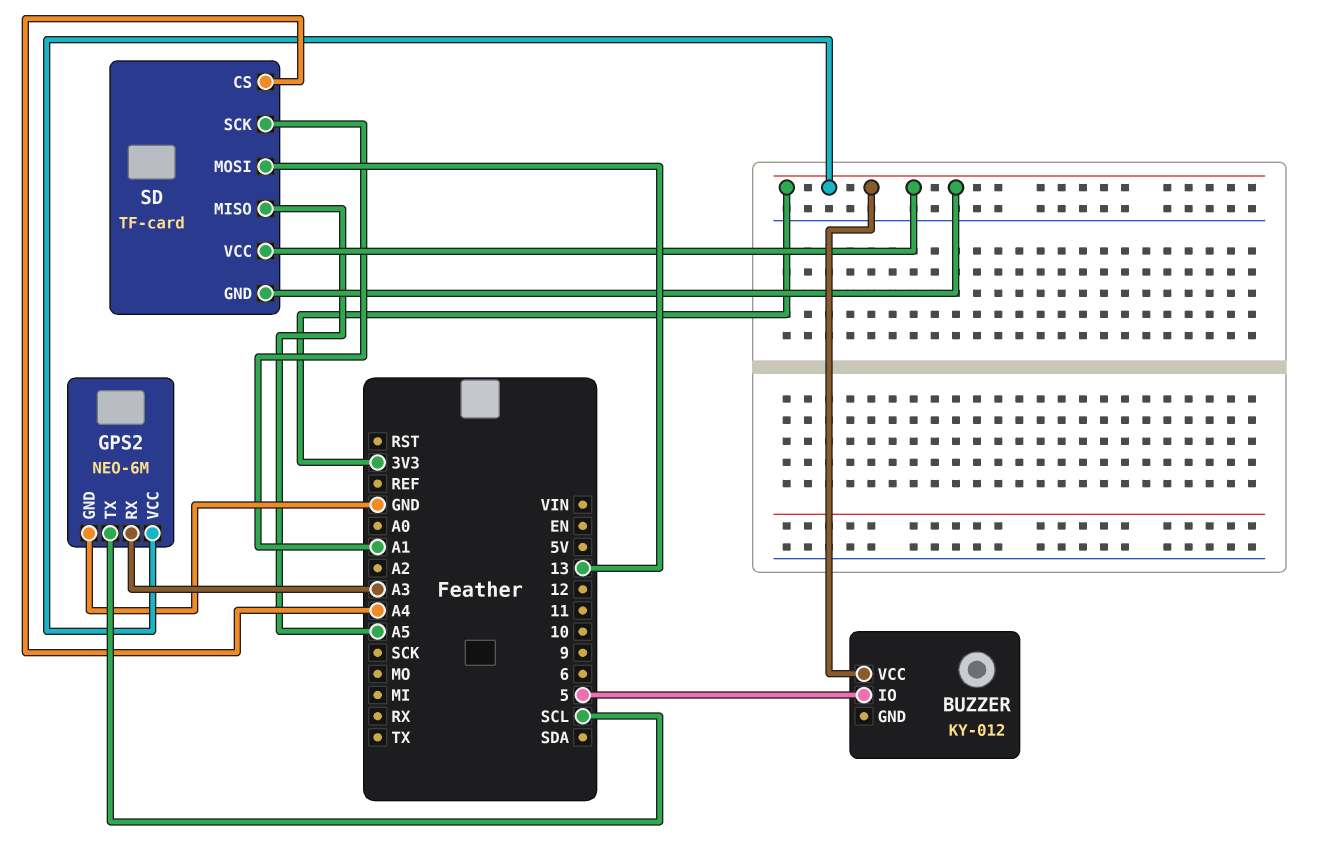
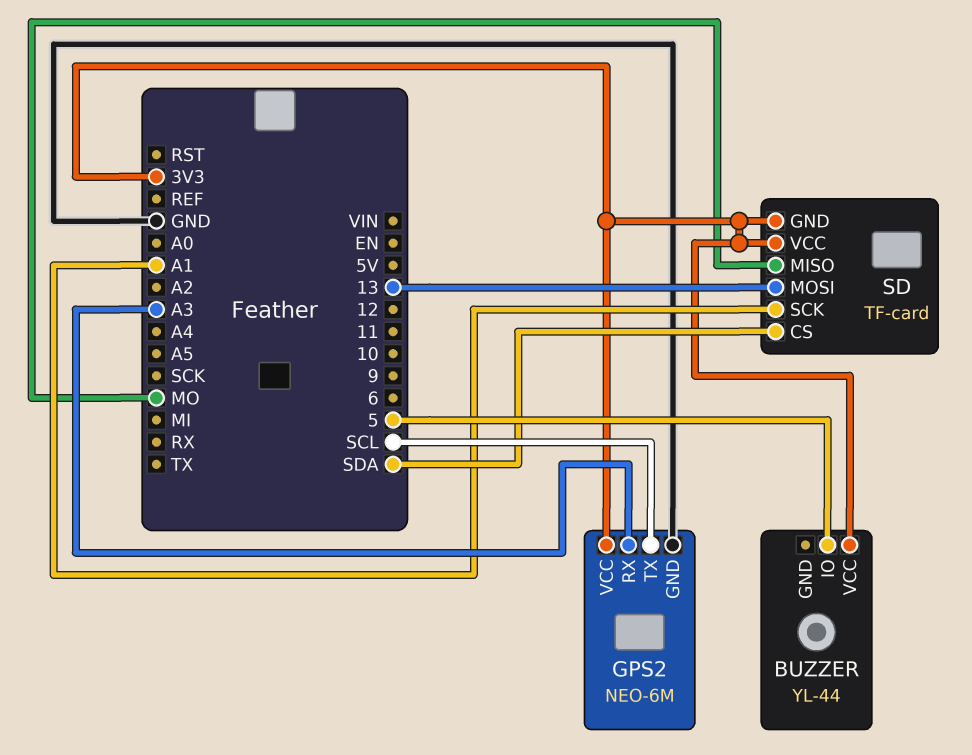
BUZZER: KY-012 -> YL-44
SD pin CS: A4 -> SDA
SD pin MISO: A5 -> MO

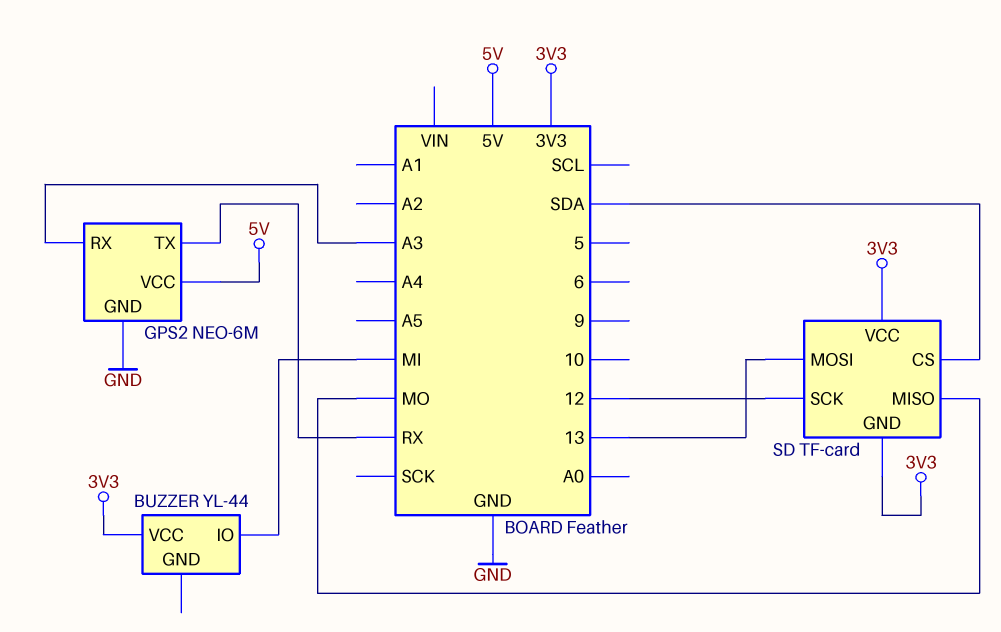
BUZZER pin IO: 5 -> MI
GPS2 pin TX: SCL -> RX
GPS2 pin VCC: 3V3 -> 5V
SD pin SCK: A1 -> 12

